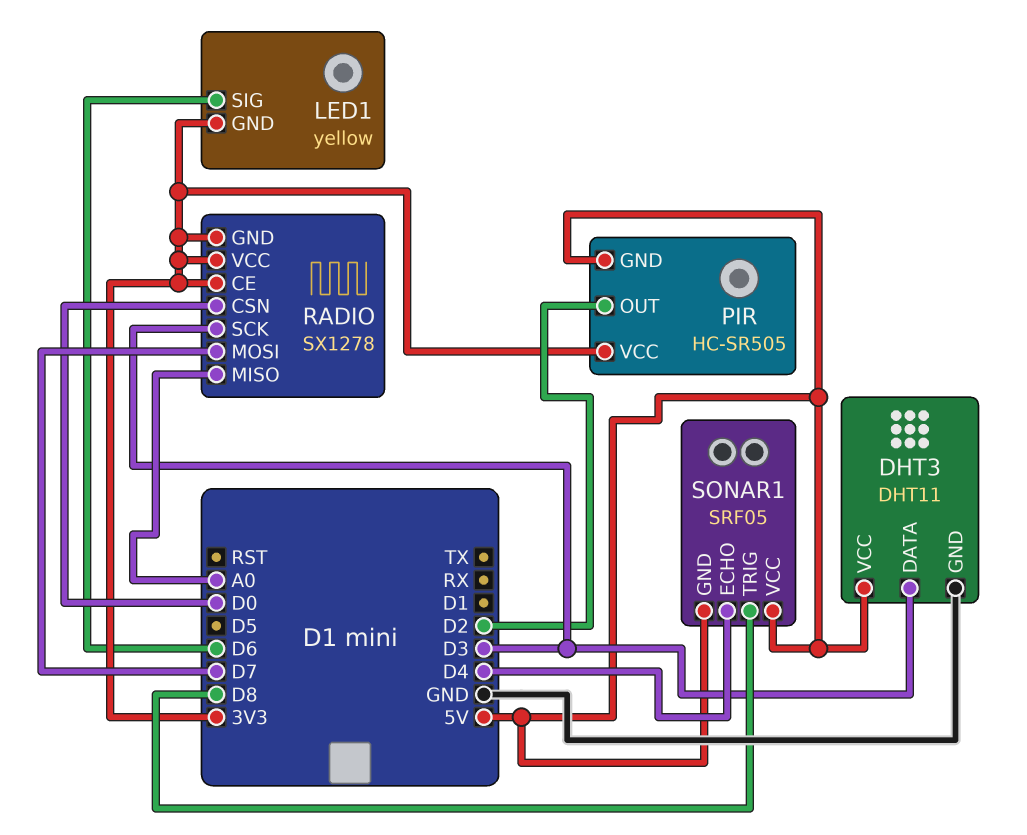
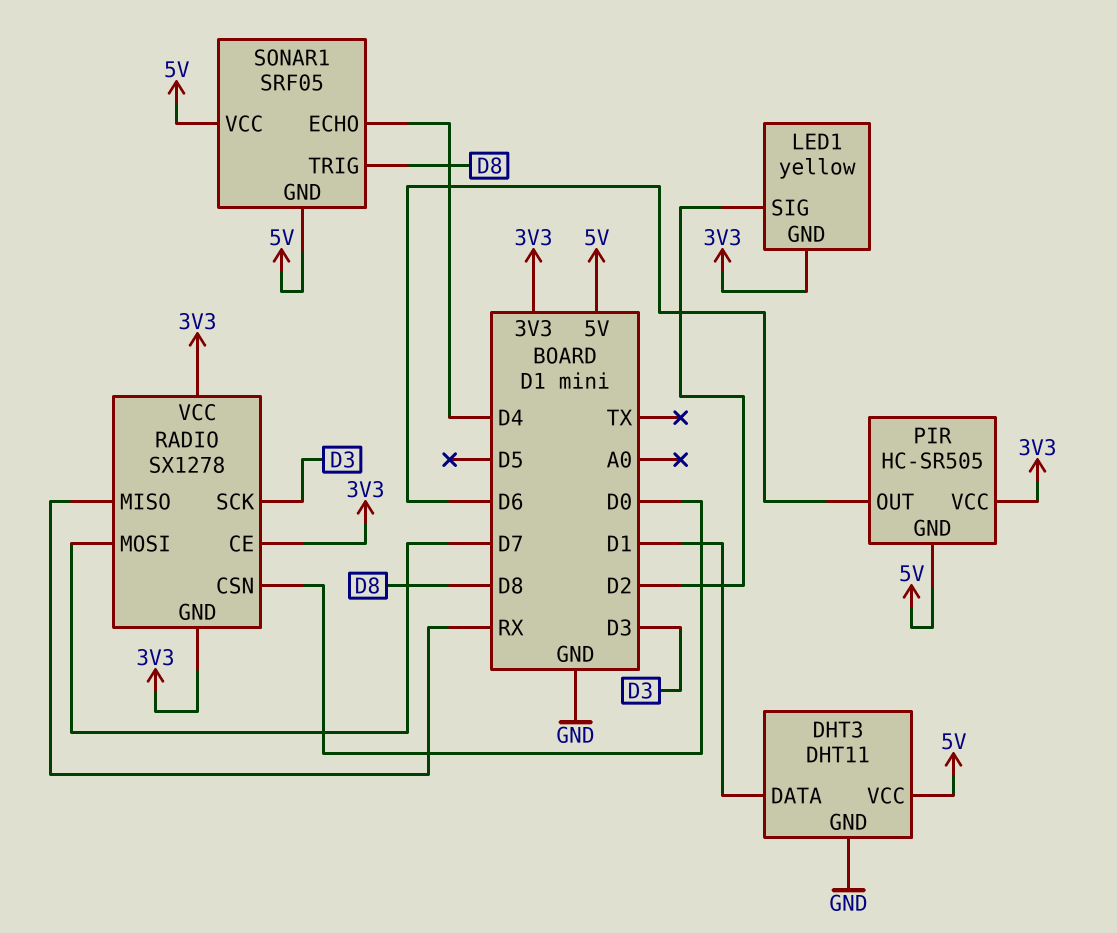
DHT3 pin DATA: D3 -> D1
LED1 pin SIG: D6 -> D2
PIR pin OUT: D2 -> D6
RADIO pin MISO: A0 -> RX

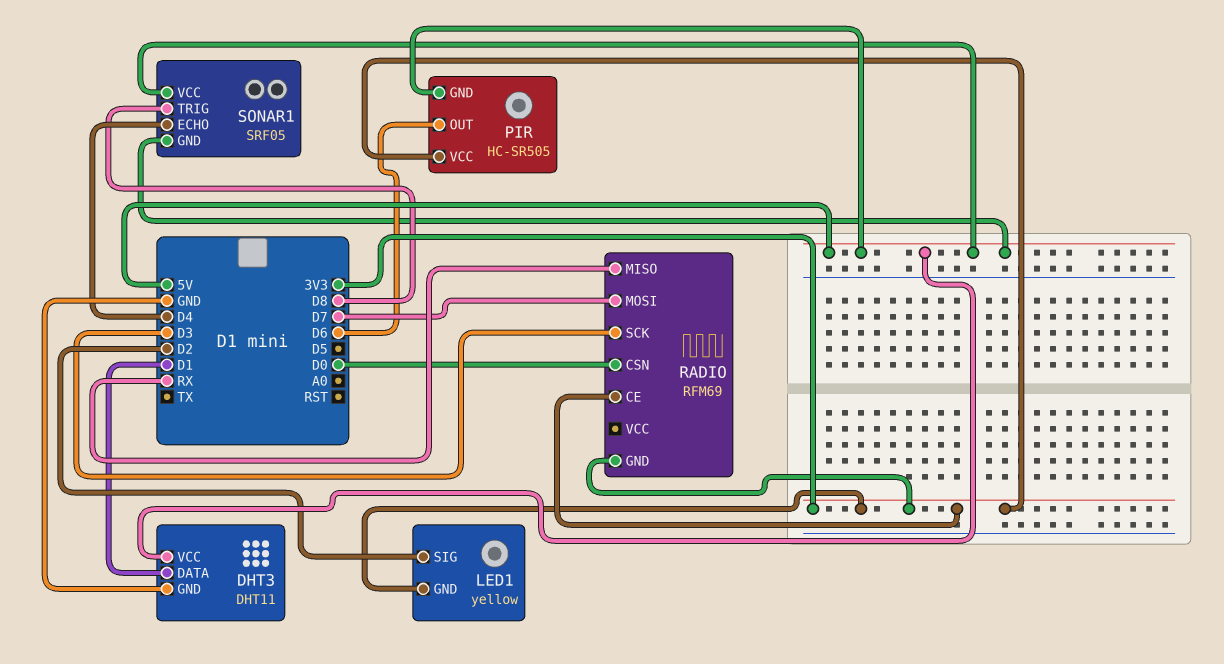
RADIO: SX1278 -> RFM69
RADIO pin VCC: 3V3 -> none

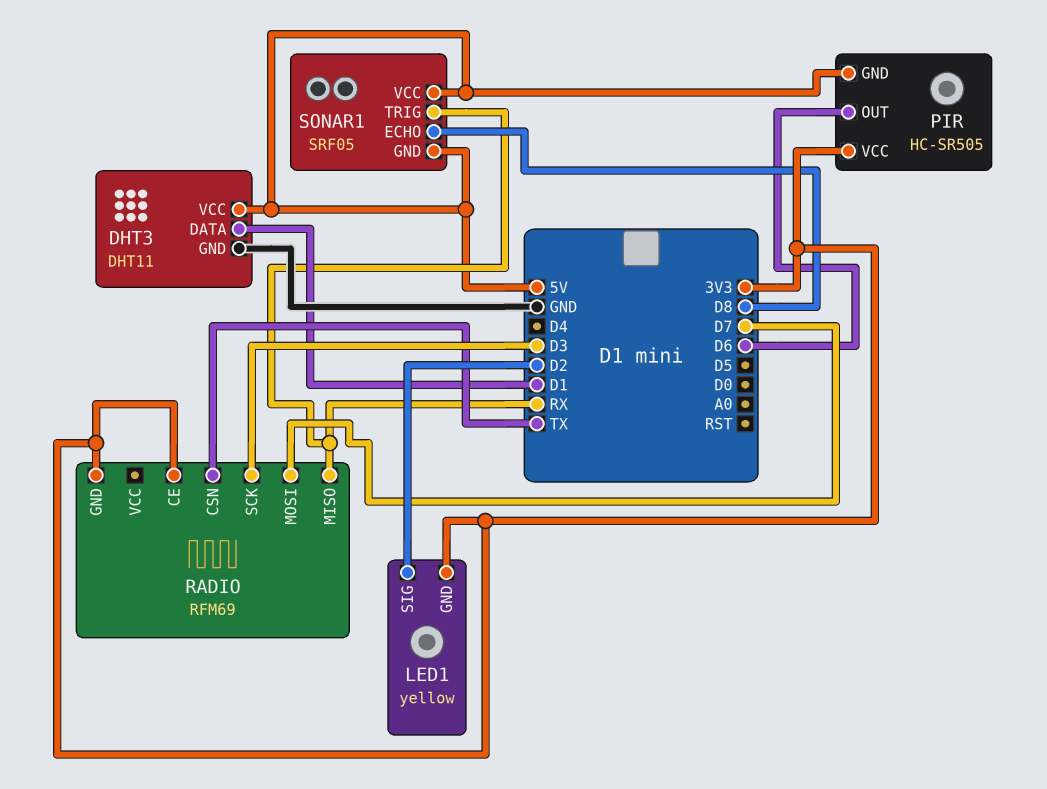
RADIO pin CSN: D0 -> TX
SONAR1 pin ECHO: D4 -> D8
SONAR1 pin TRIG: D8 -> RX

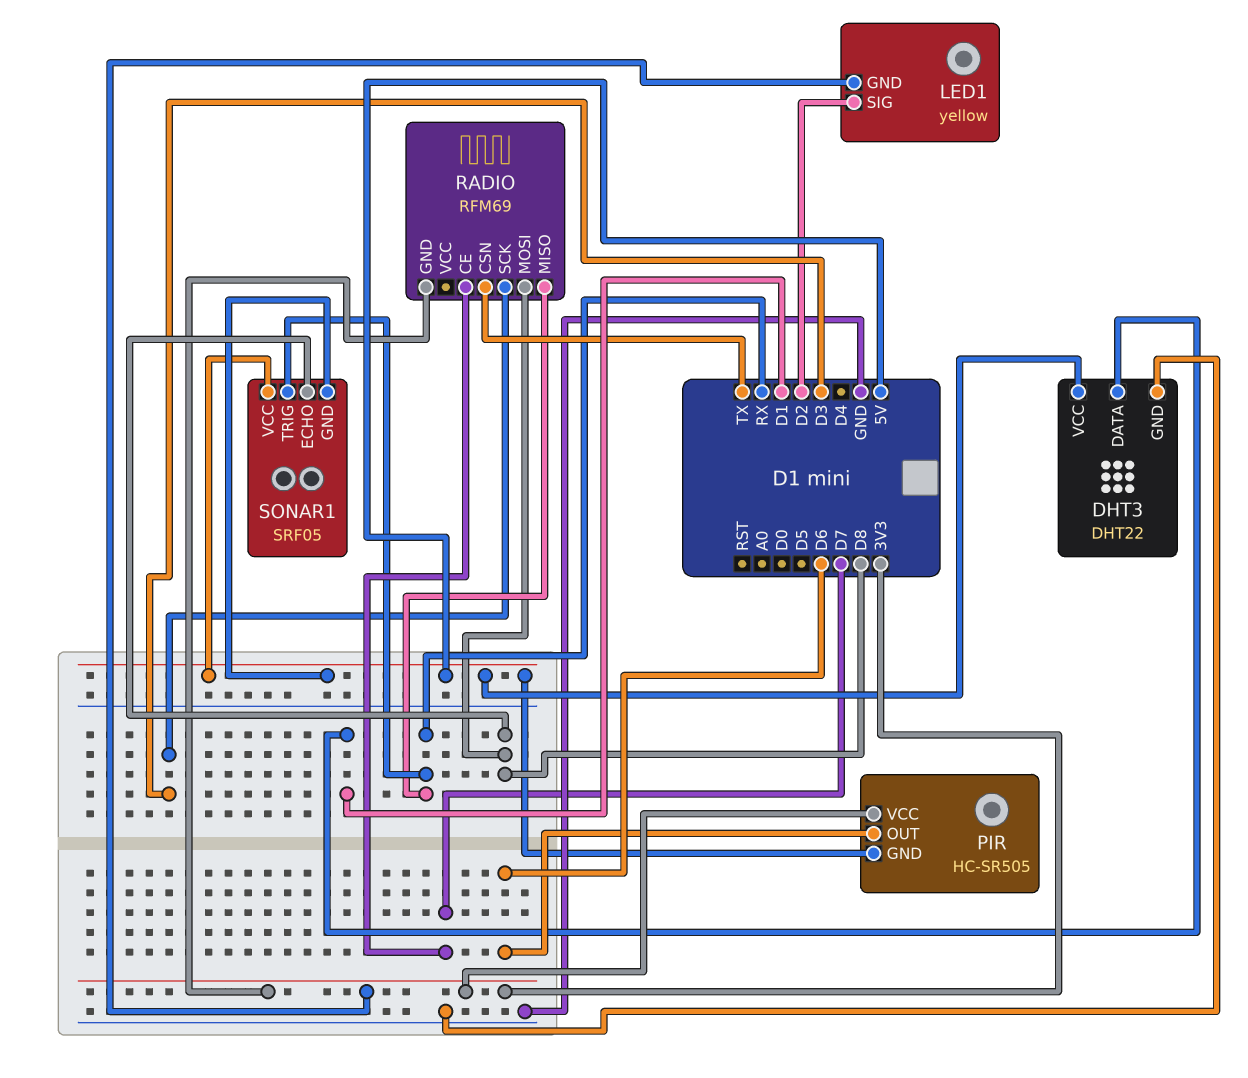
DHT3: DHT11 -> DHT22
RADIO pin CE: 3V3 -> D7
RADIO pin MOSI: D7 -> D8

